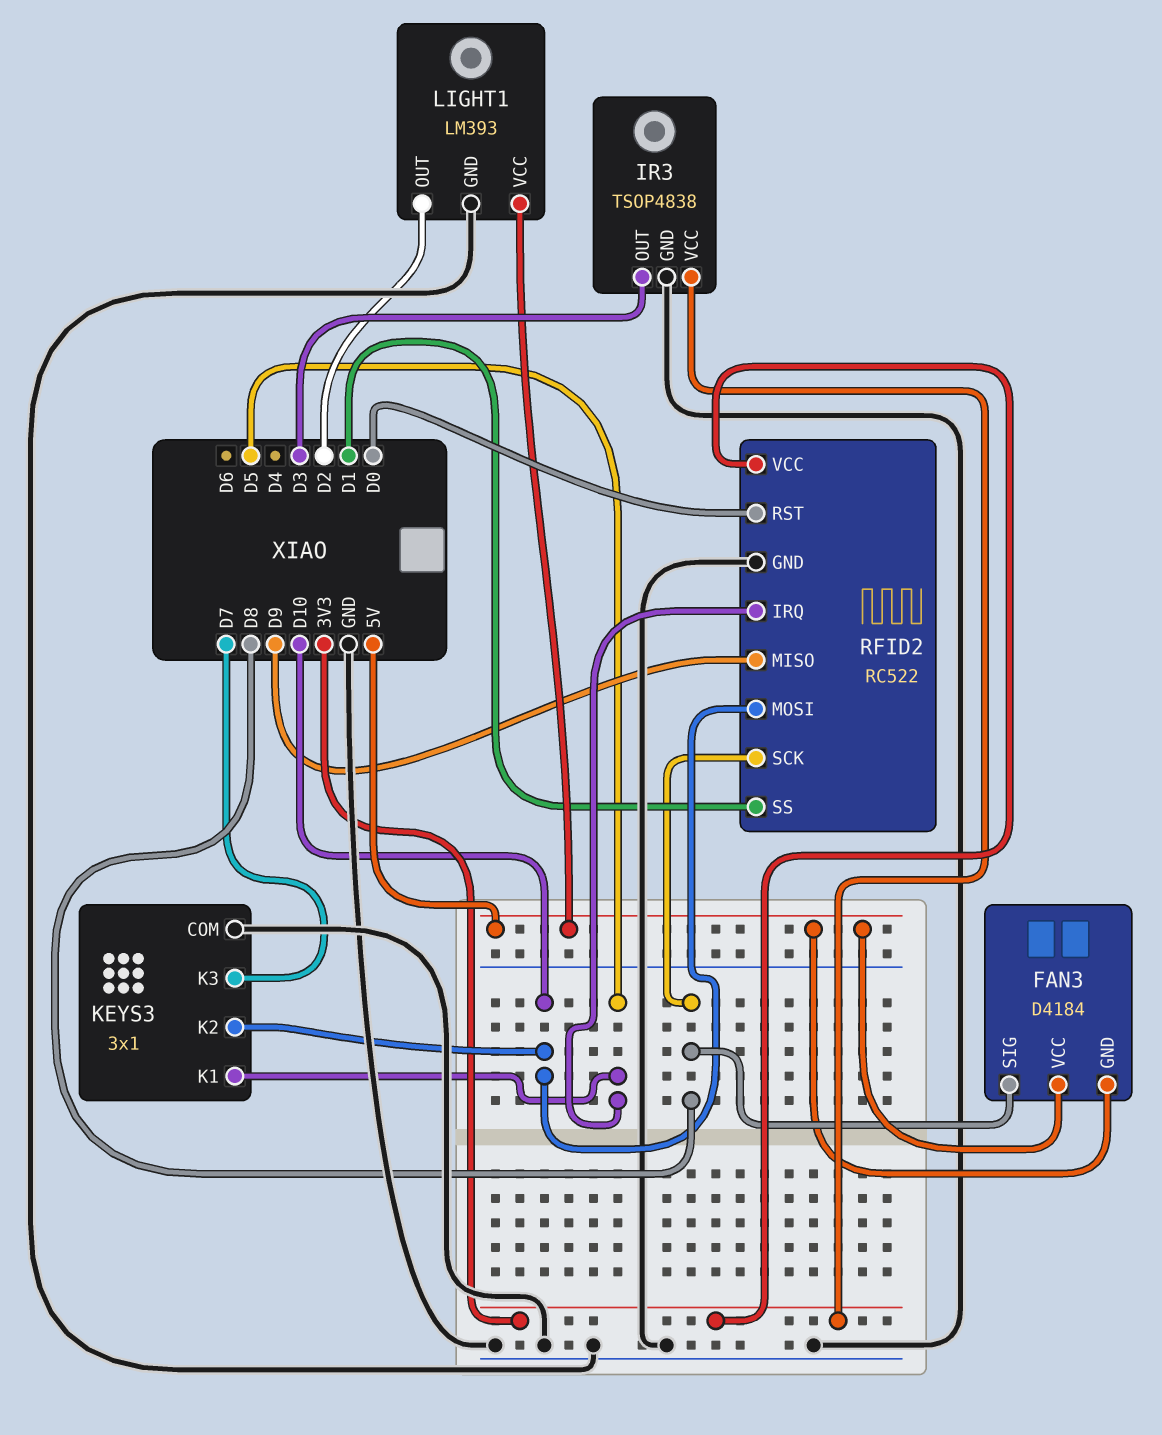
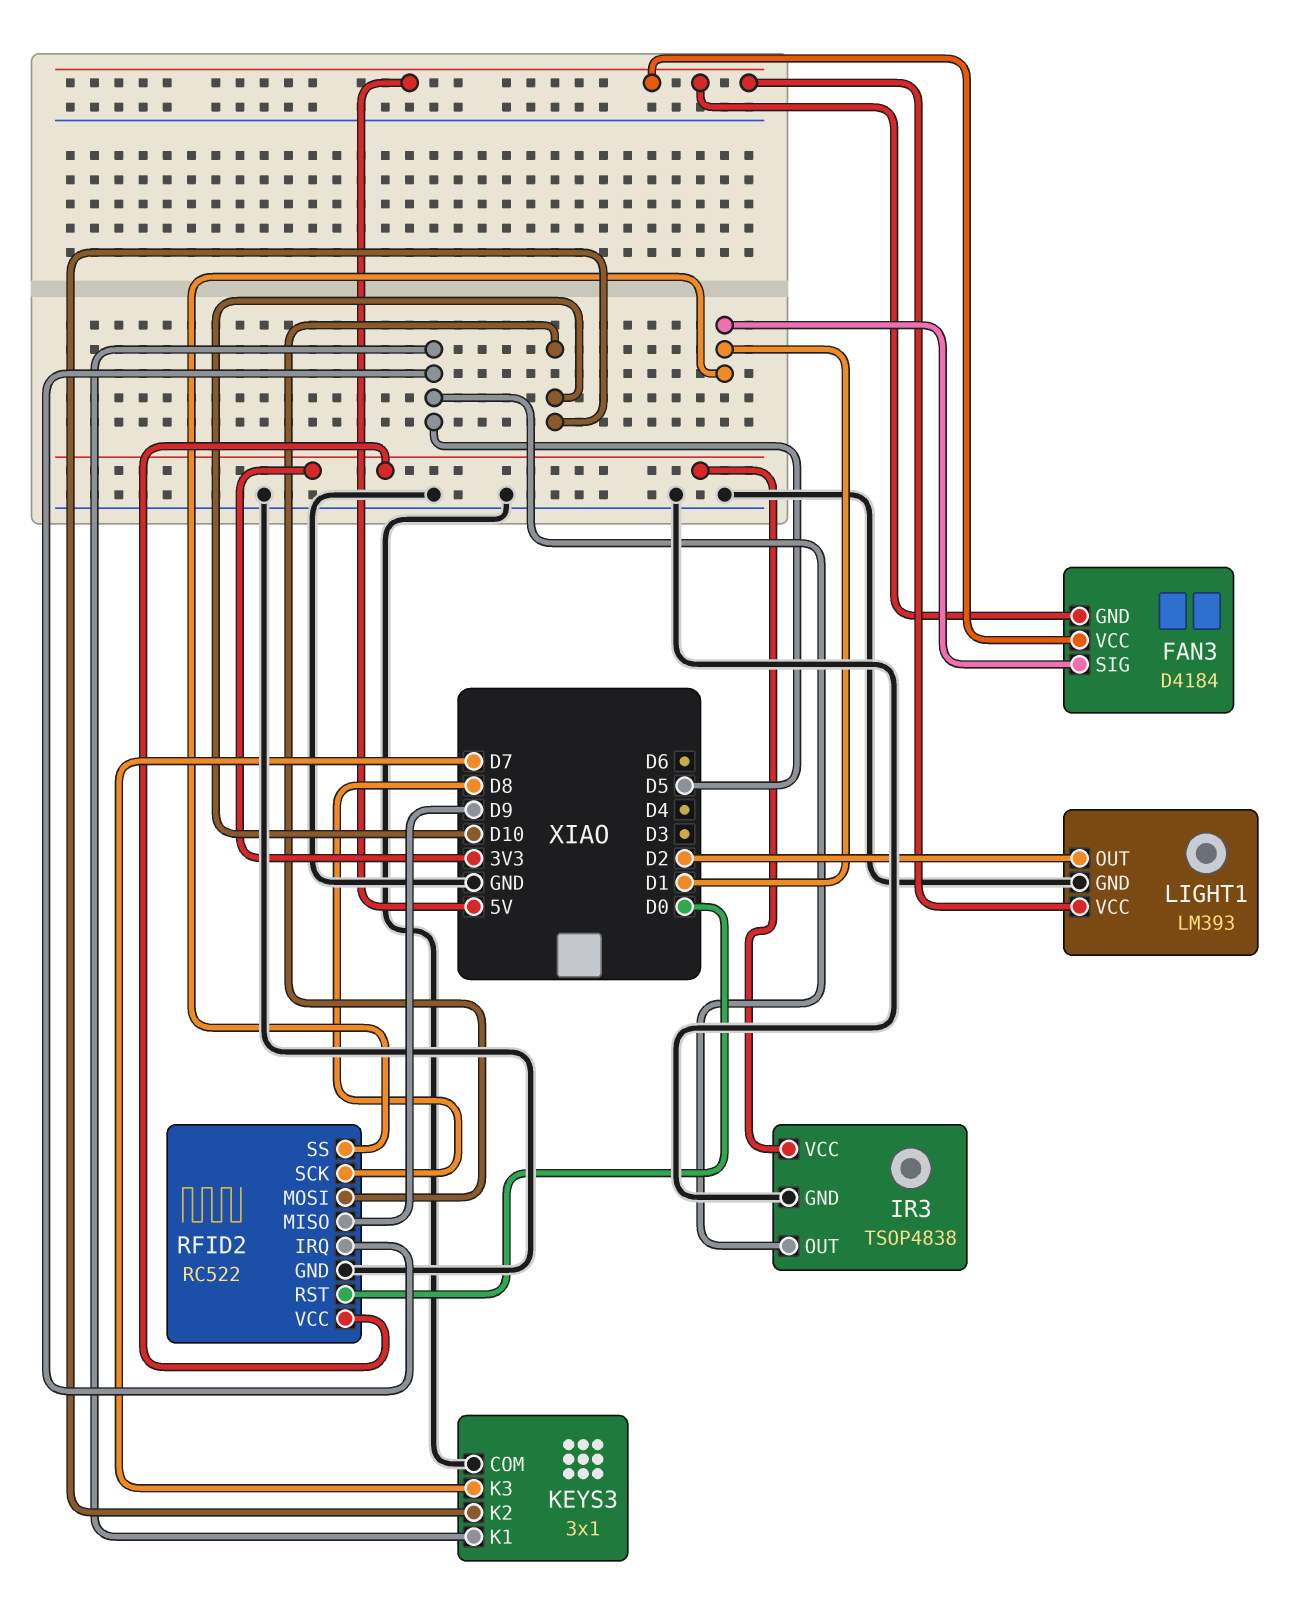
FAN3 pin SIG: D8 -> D1
IR3 pin OUT: D3 -> D5

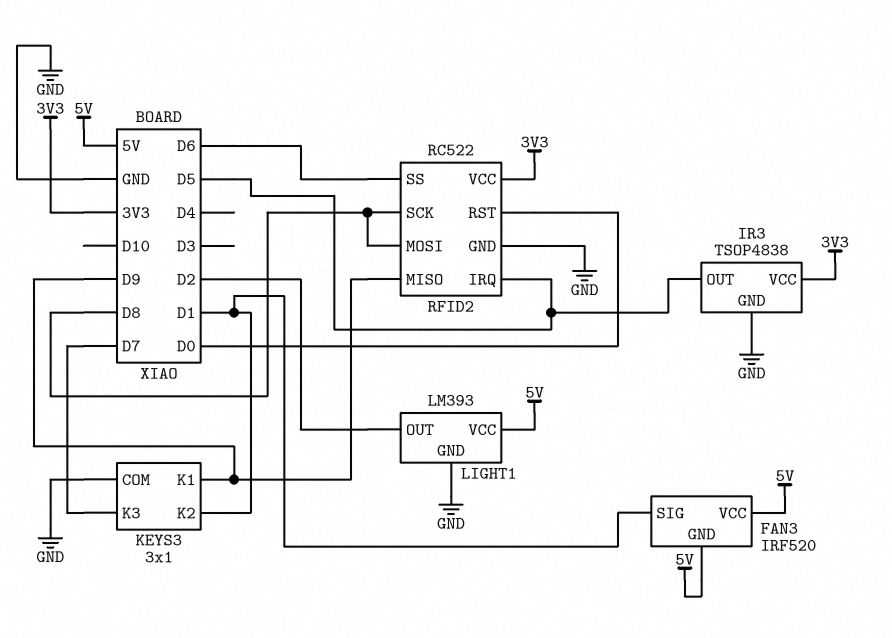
FAN3: D4184 -> IRF520
KEYS3 pin K1: D5 -> D9
KEYS3 pin K2: D10 -> D1
RFID2 pin MOSI: D10 -> D8
RFID2 pin SS: D1 -> D6

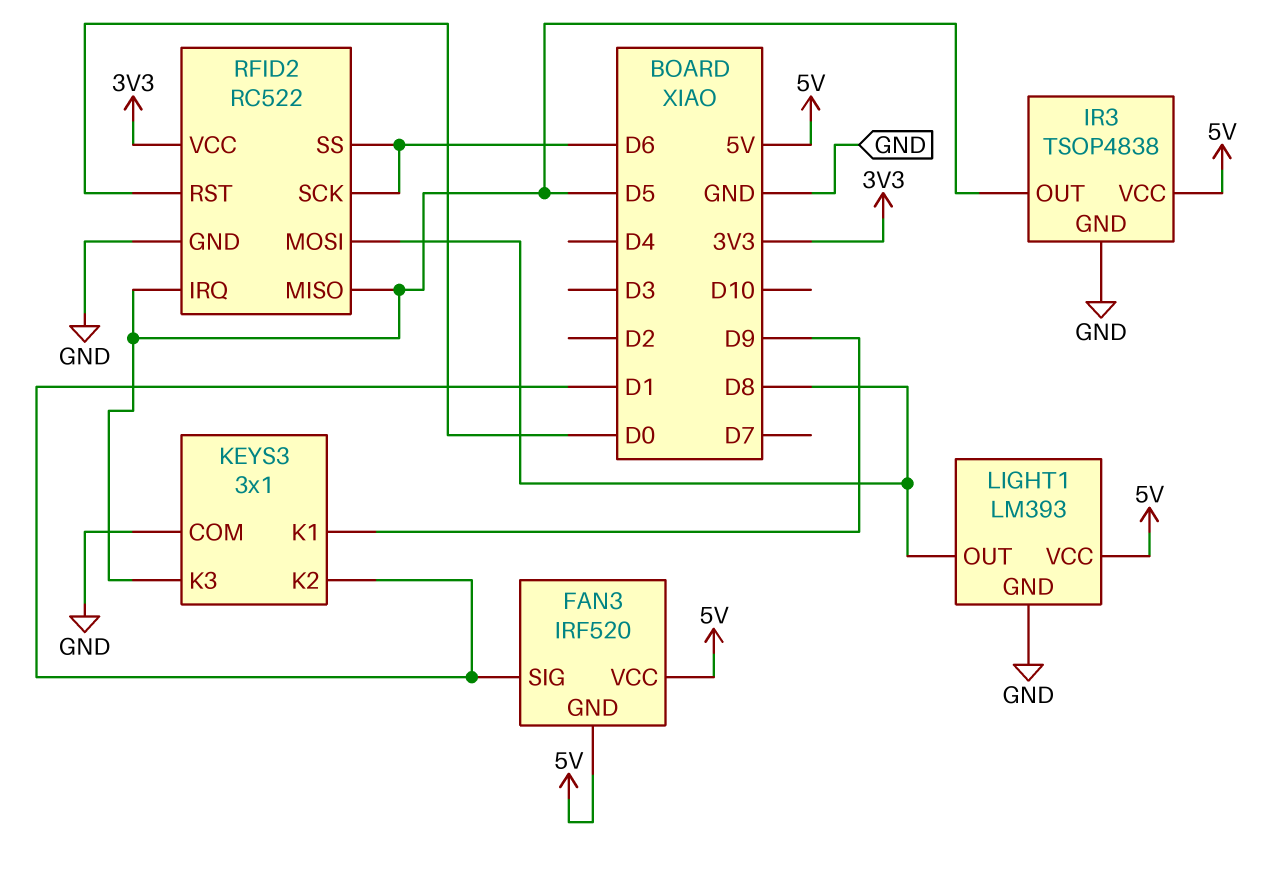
IR3 pin VCC: 3V3 -> 5V
KEYS3 pin K3: D7 -> D5
LIGHT1 pin OUT: D2 -> D8
RFID2 pin MISO: D9 -> D5
RFID2 pin SCK: D8 -> D6

